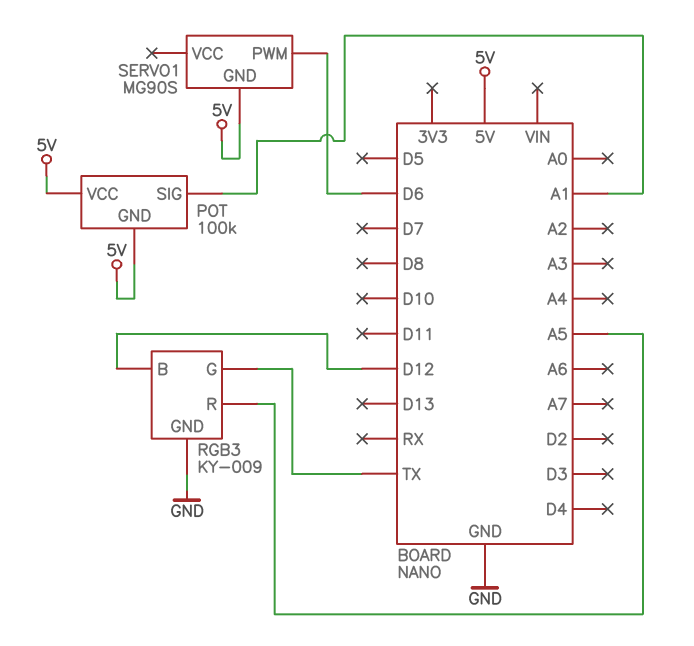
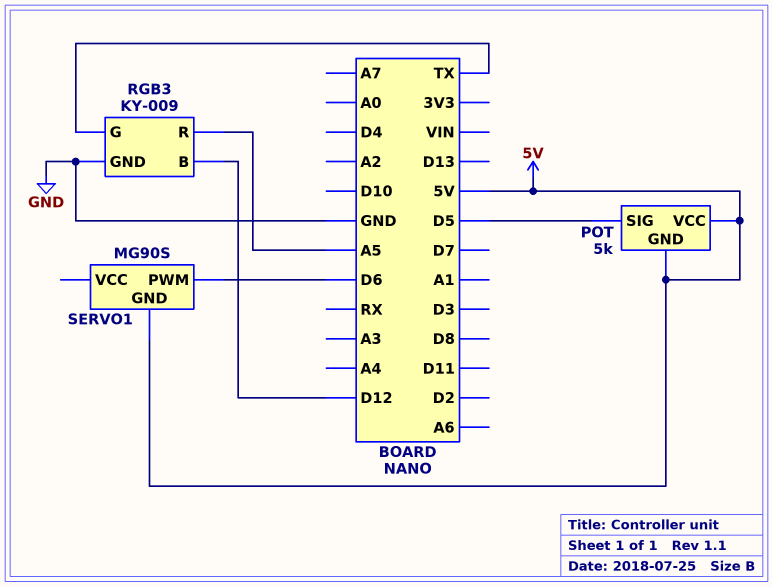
POT: 100k -> 5k
POT pin SIG: A1 -> D5

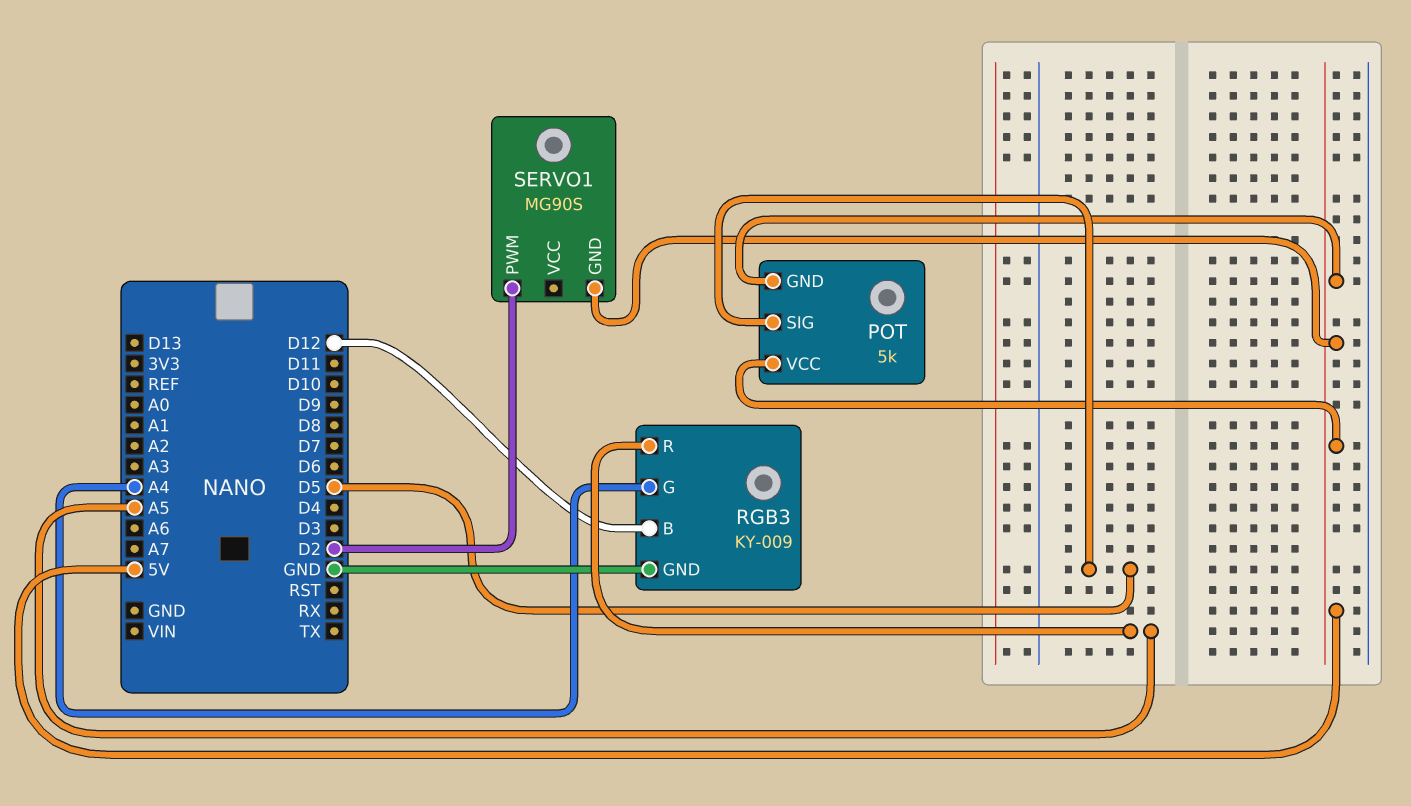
RGB3 pin G: TX -> A4
SERVO1 pin PWM: D6 -> D2

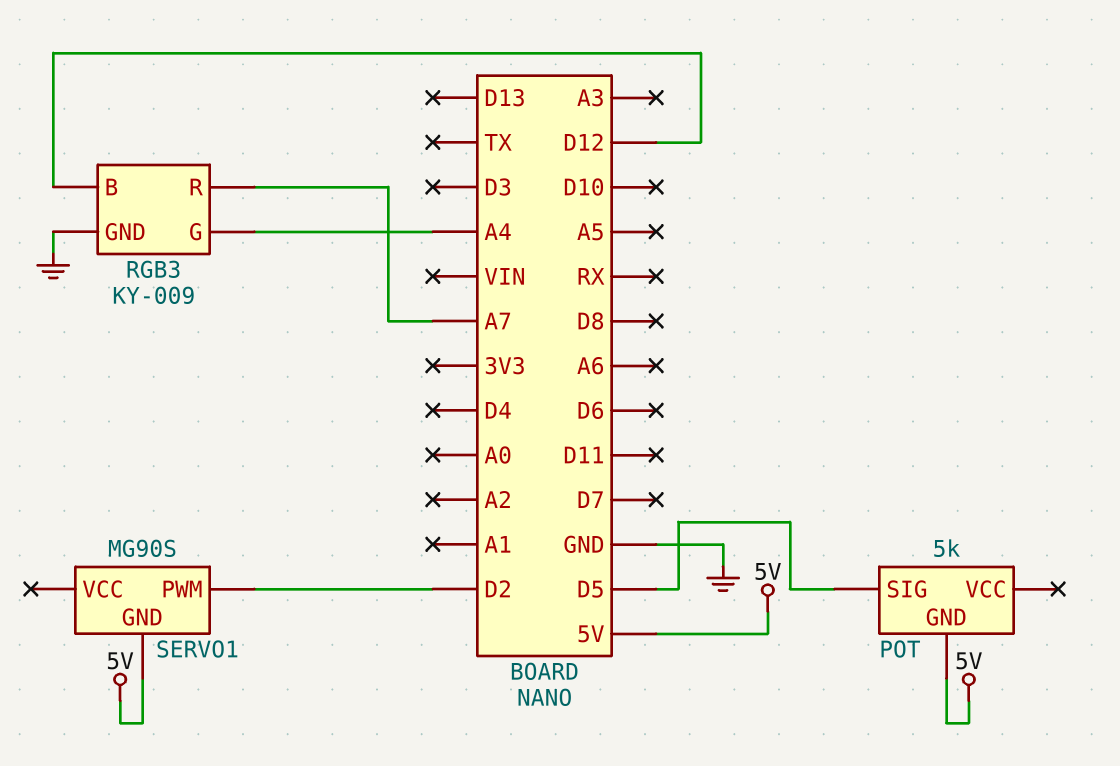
POT pin VCC: 5V -> none
RGB3 pin R: A5 -> A7

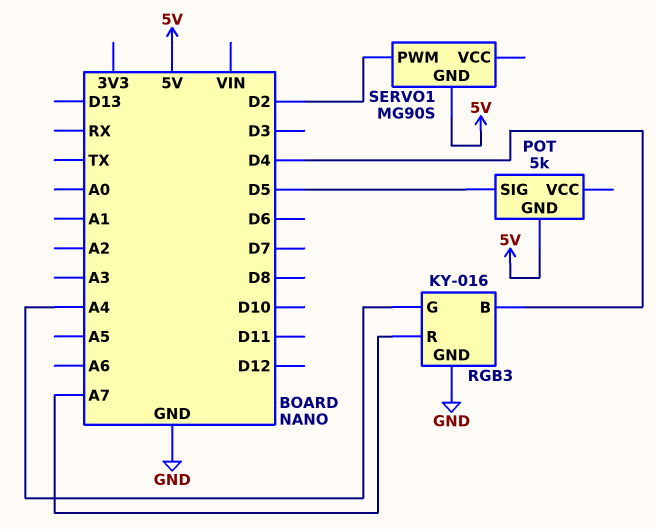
RGB3: KY-009 -> KY-016
RGB3 pin B: D12 -> D4

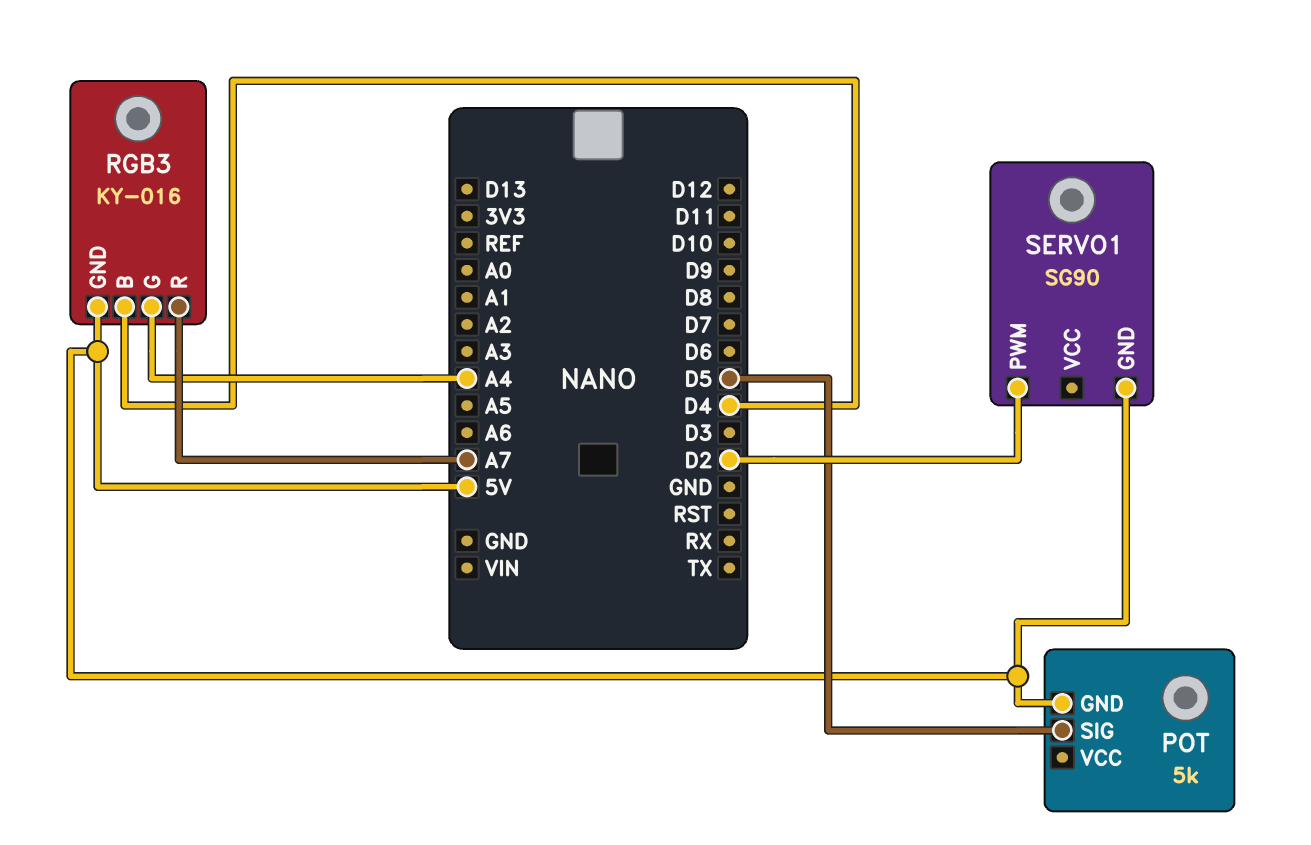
RGB3 pin GND: GND -> 5V
SERVO1: MG90S -> SG90

